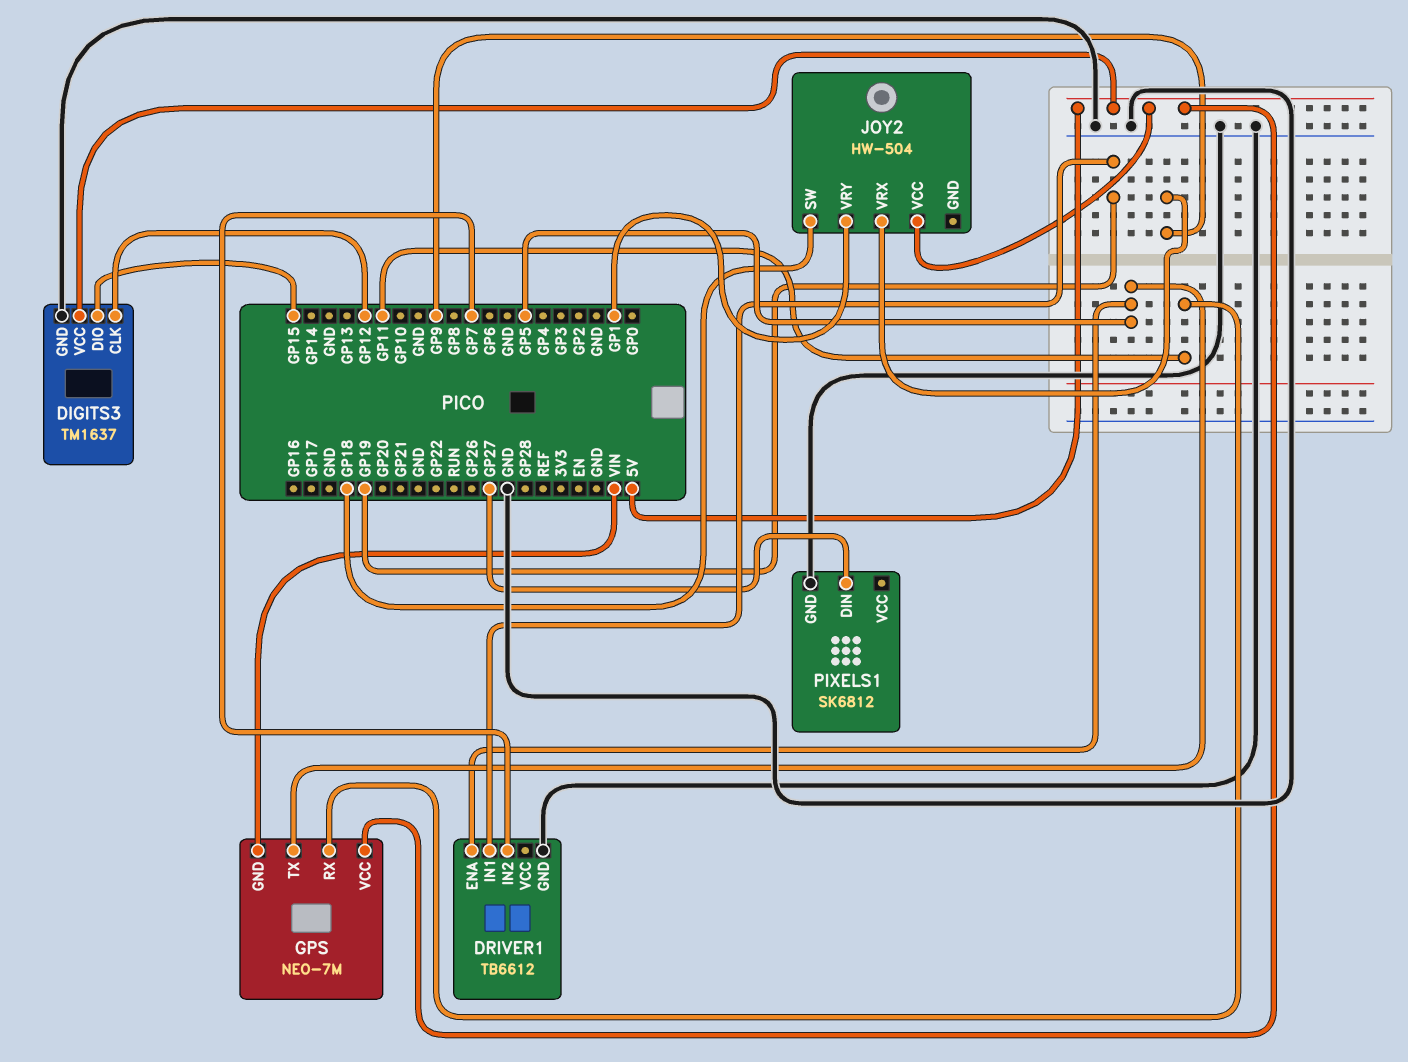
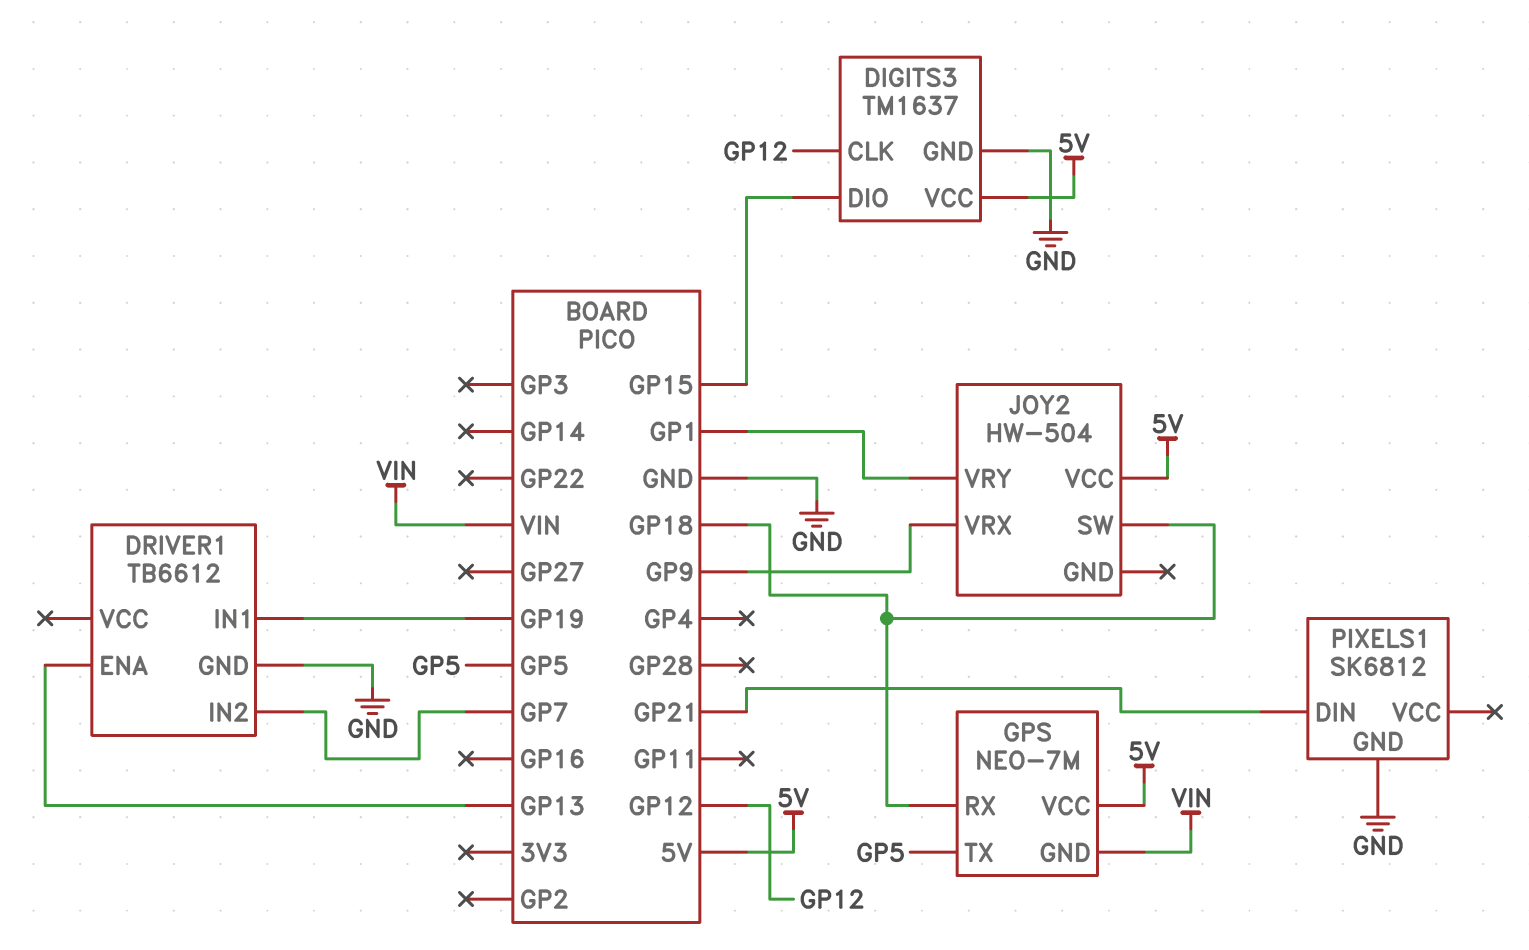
DRIVER1 pin ENA: GP5 -> GP13
GPS pin RX: GP11 -> GP18
PIXELS1 pin DIN: GP27 -> GP21

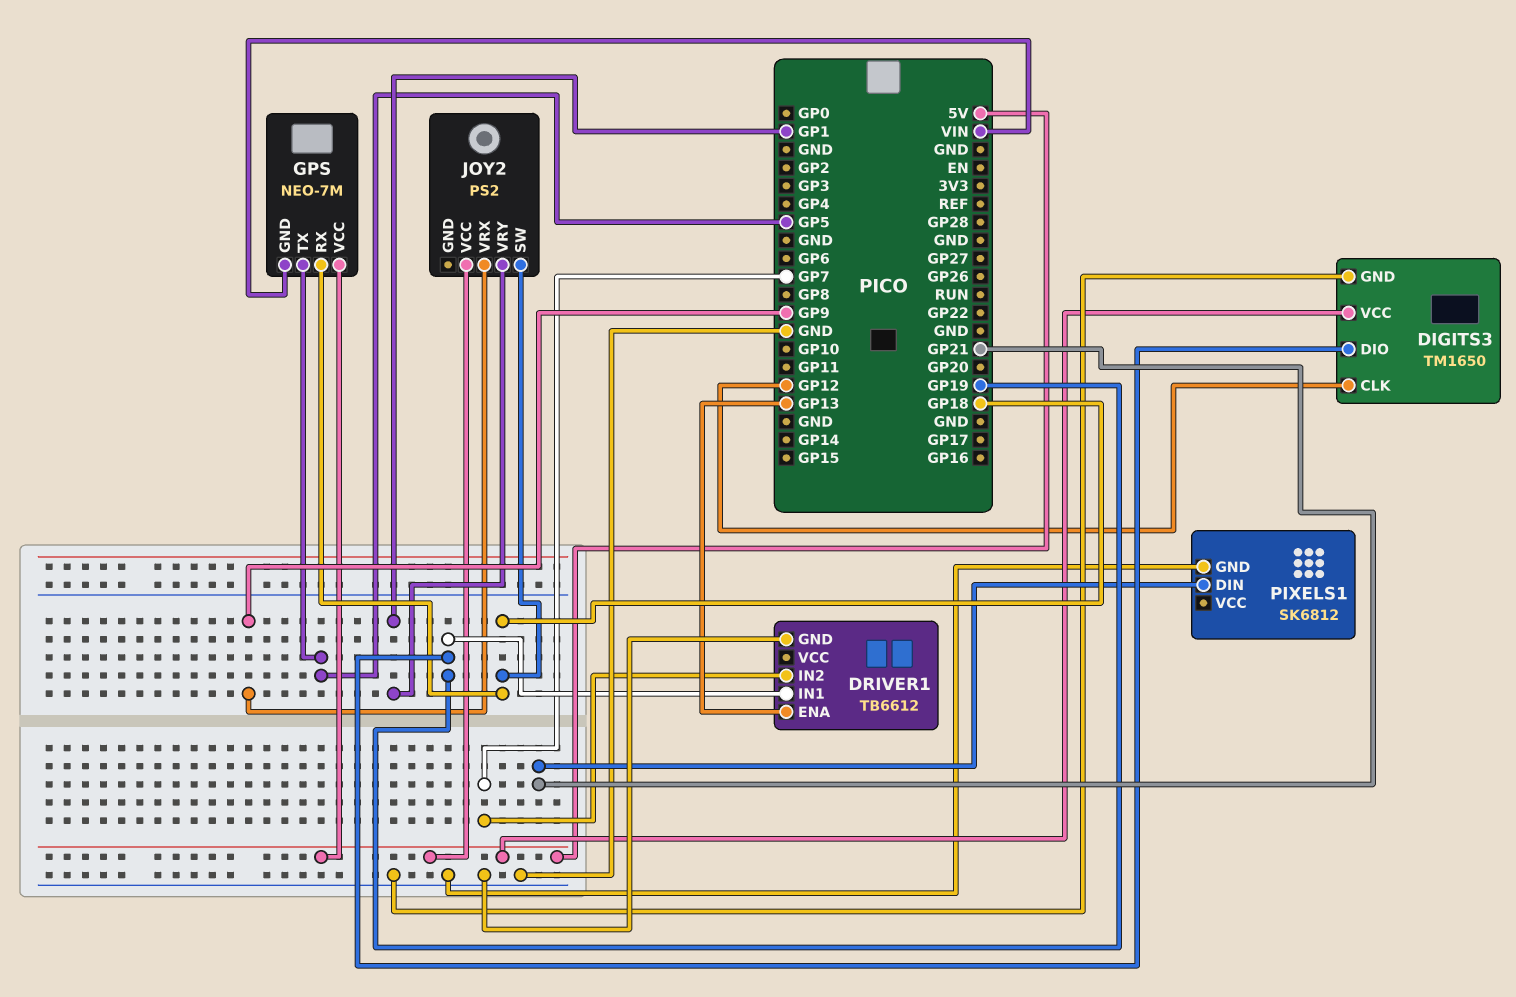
DIGITS3: TM1637 -> TM1650
DIGITS3 pin DIO: GP15 -> GP19
JOY2: HW-504 -> PS2

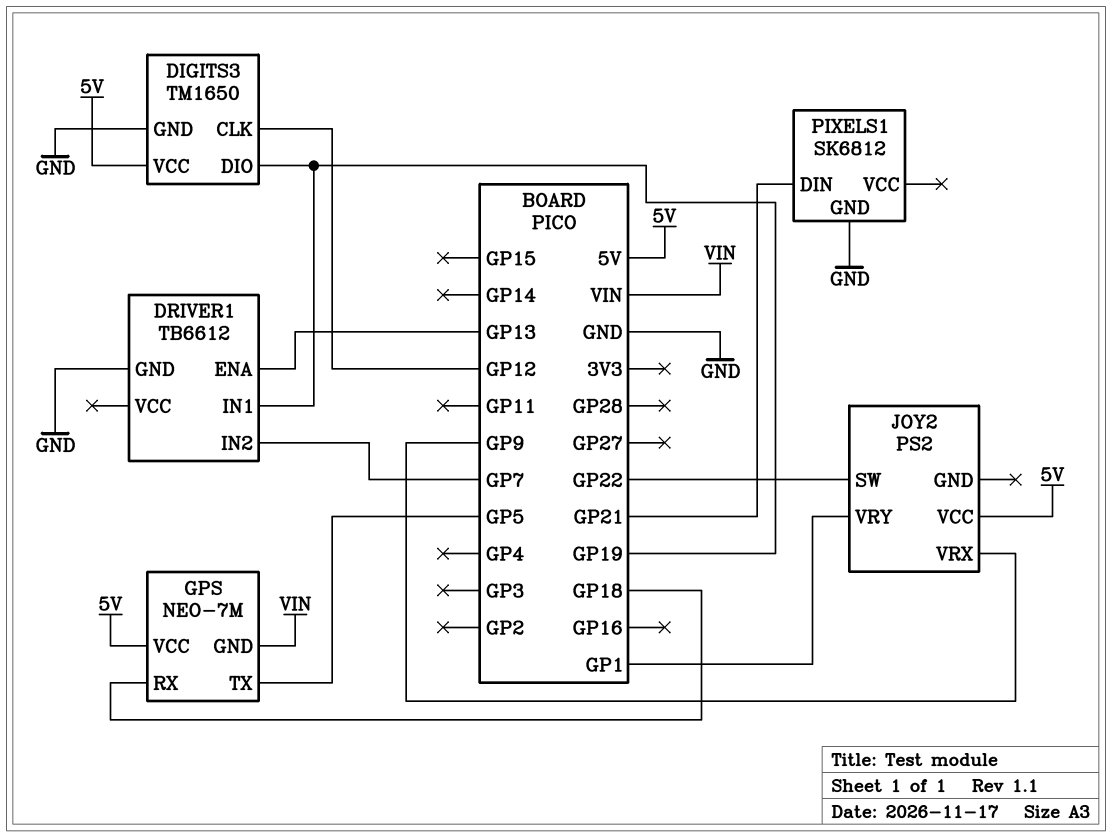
JOY2 pin SW: GP18 -> GP22

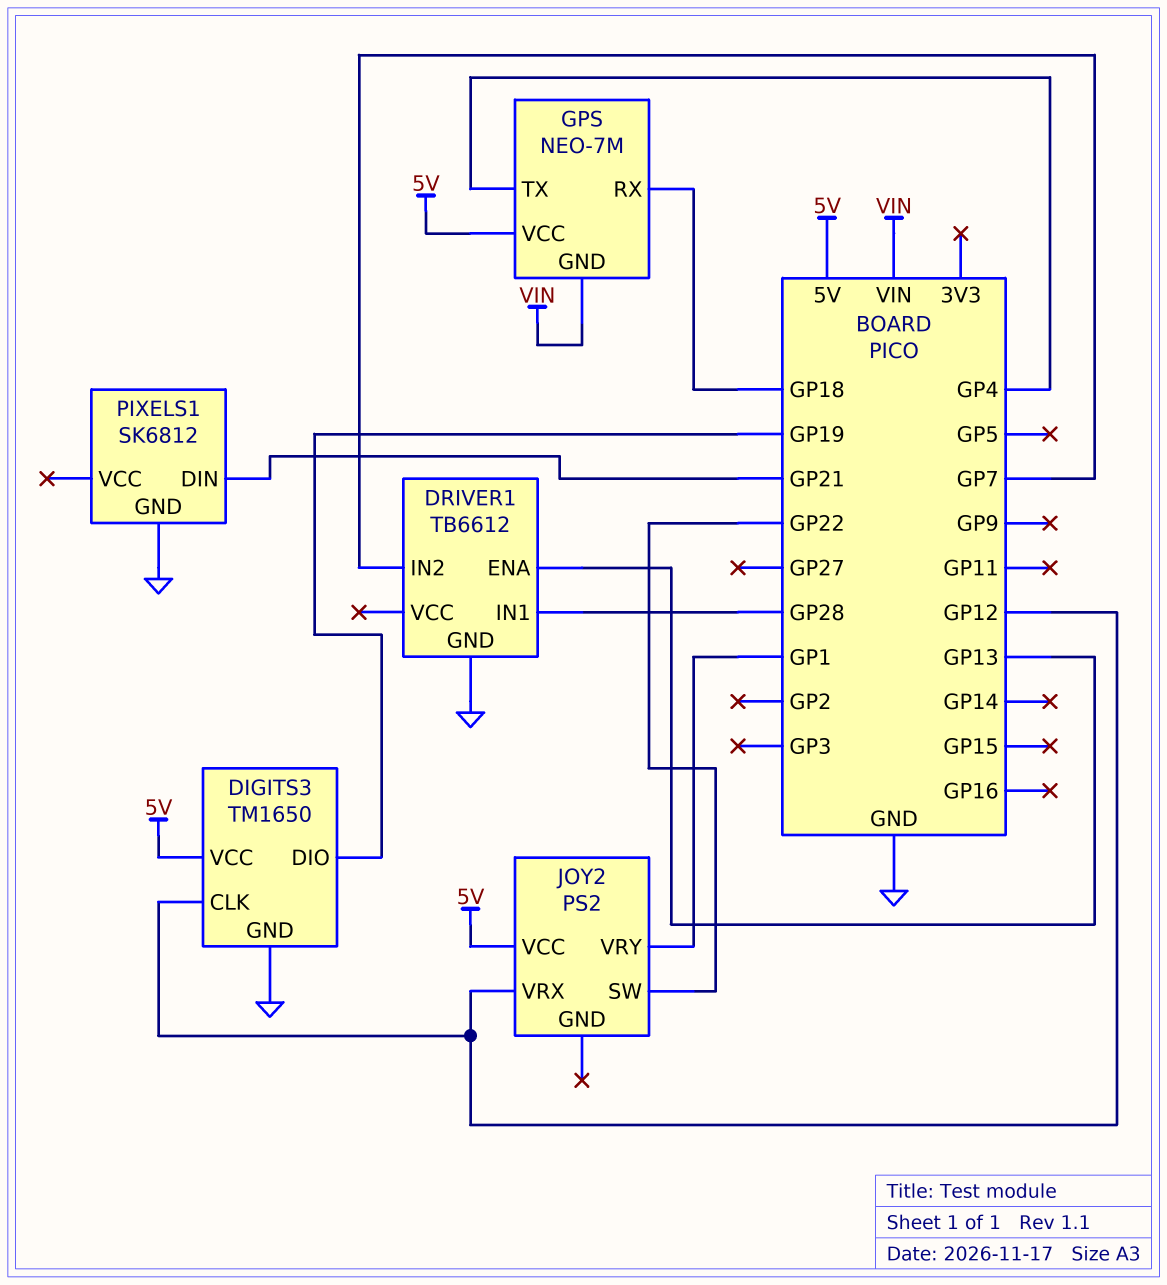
DRIVER1 pin IN1: GP19 -> GP28
GPS pin TX: GP5 -> GP4
JOY2 pin VRX: GP9 -> GP12

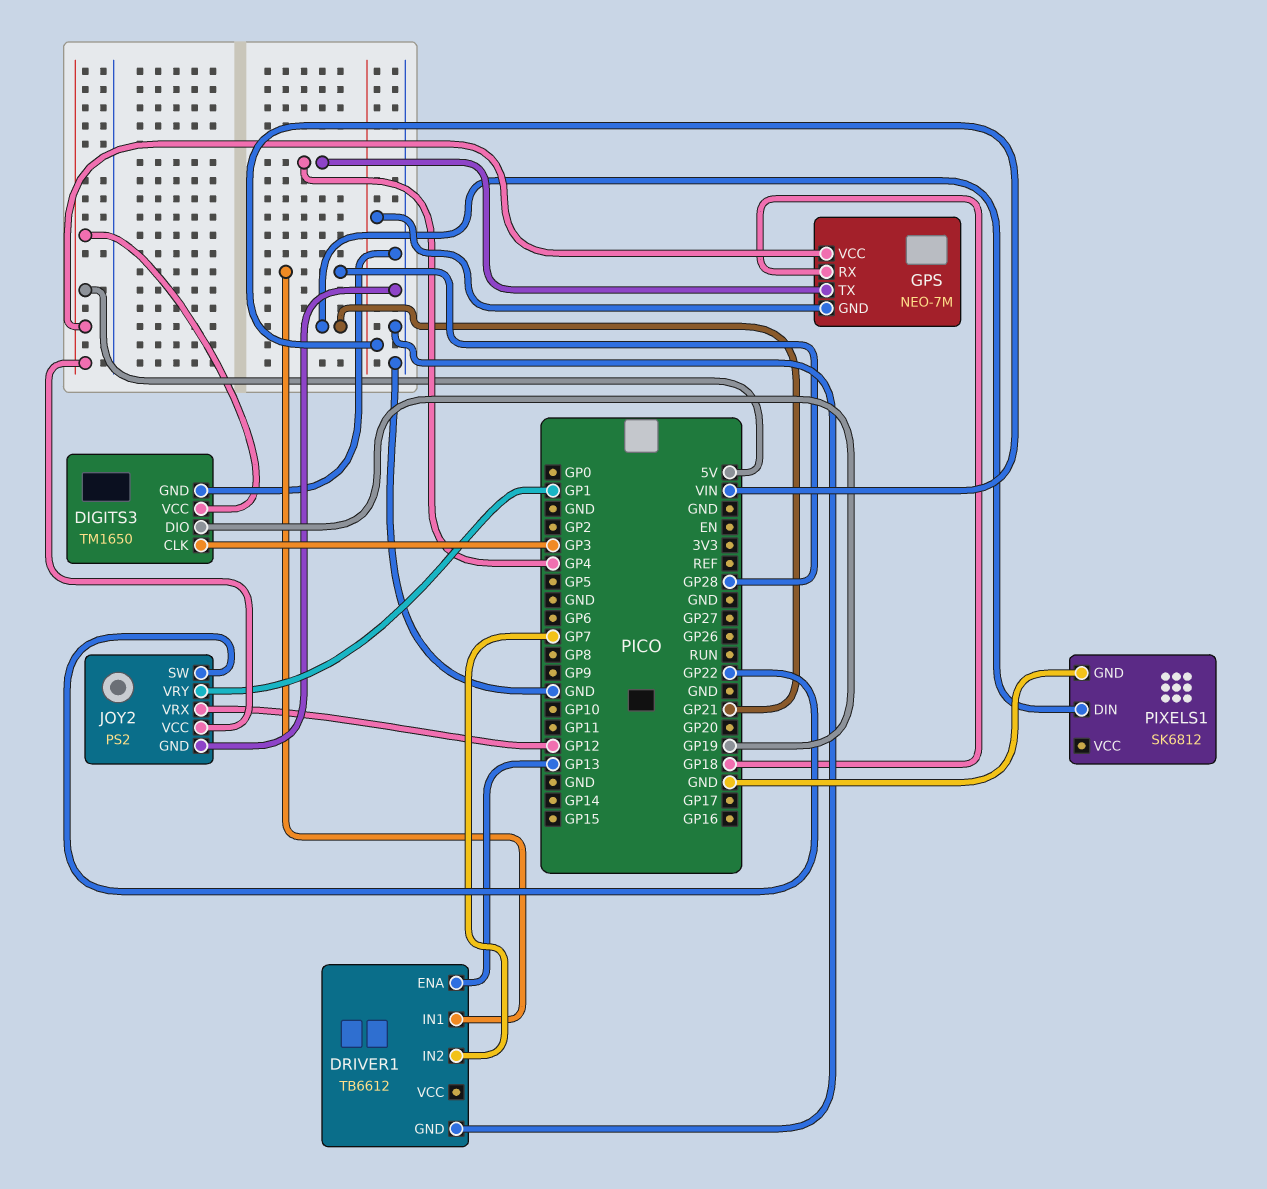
DIGITS3 pin CLK: GP12 -> GP3
JOY2 pin GND: none -> GND

